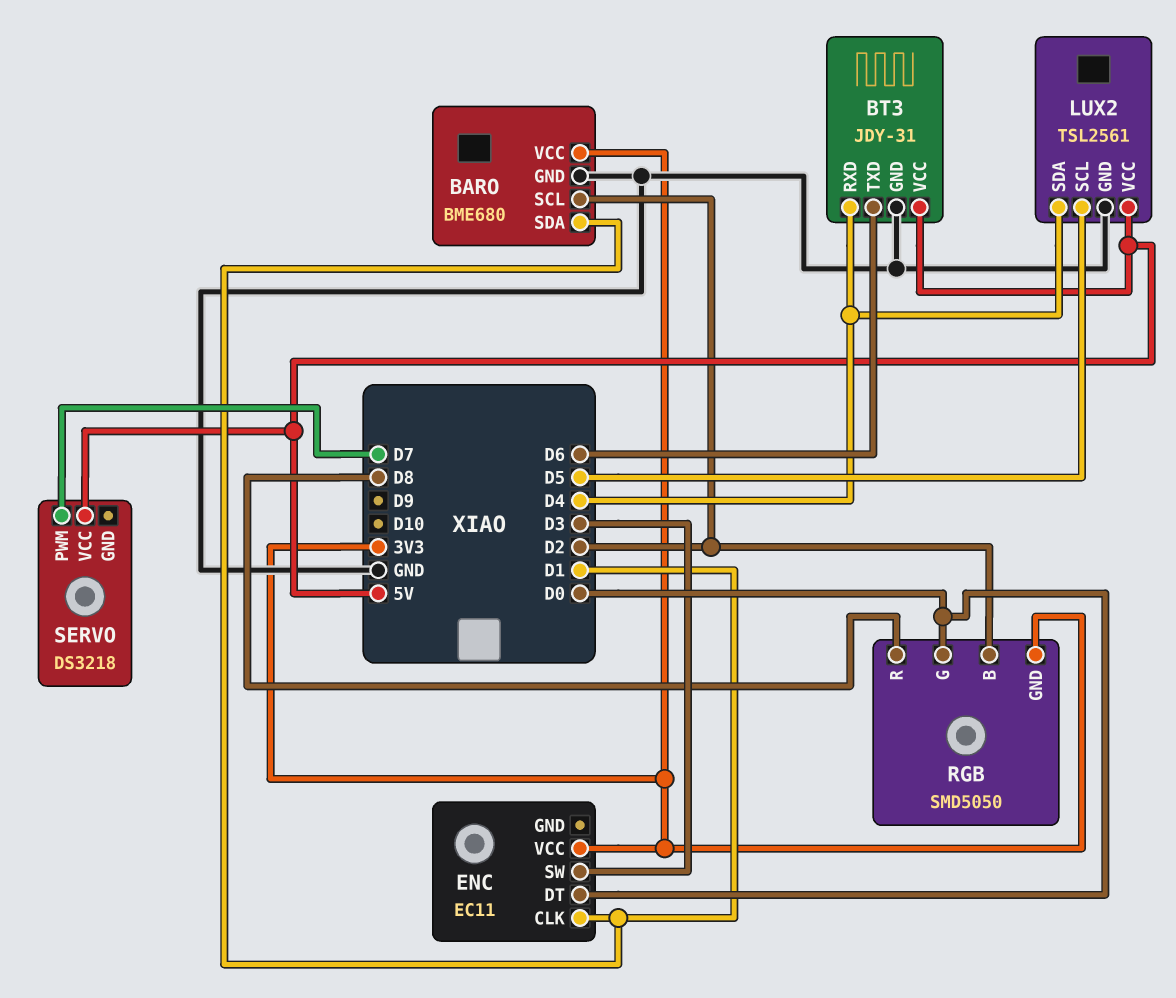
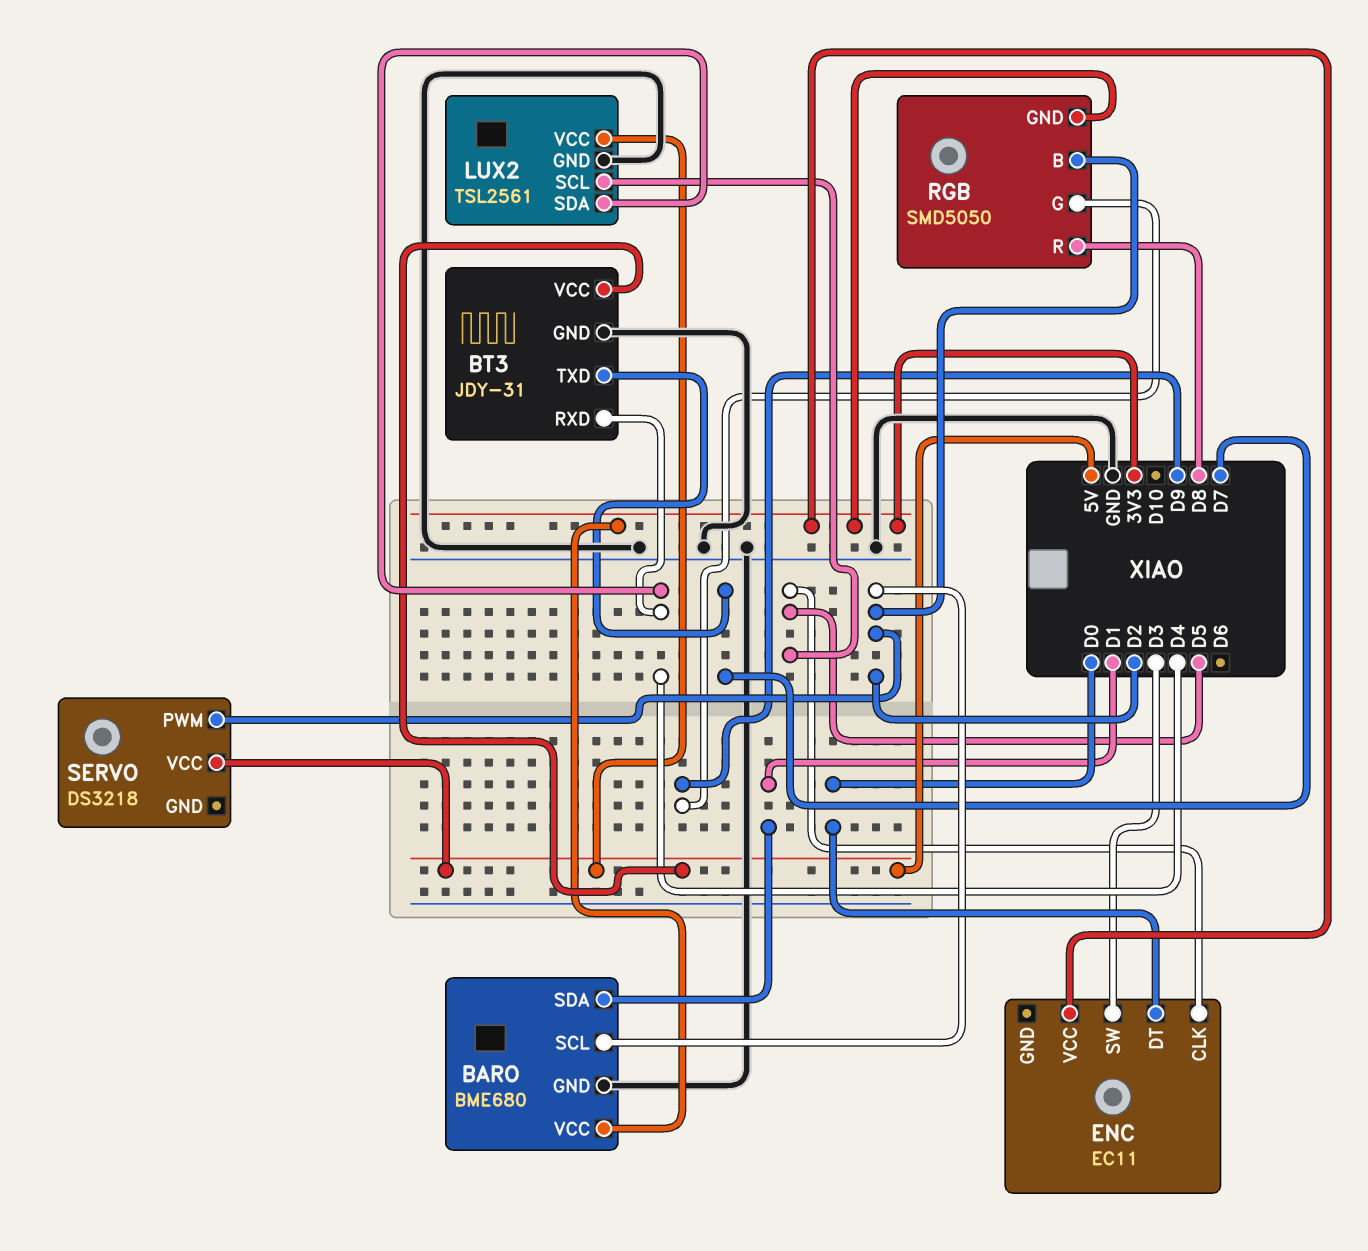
BT3 pin TXD: D6 -> D7
ENC pin CLK: D1 -> D5
RGB pin G: D0 -> D9
SERVO pin PWM: D7 -> D2

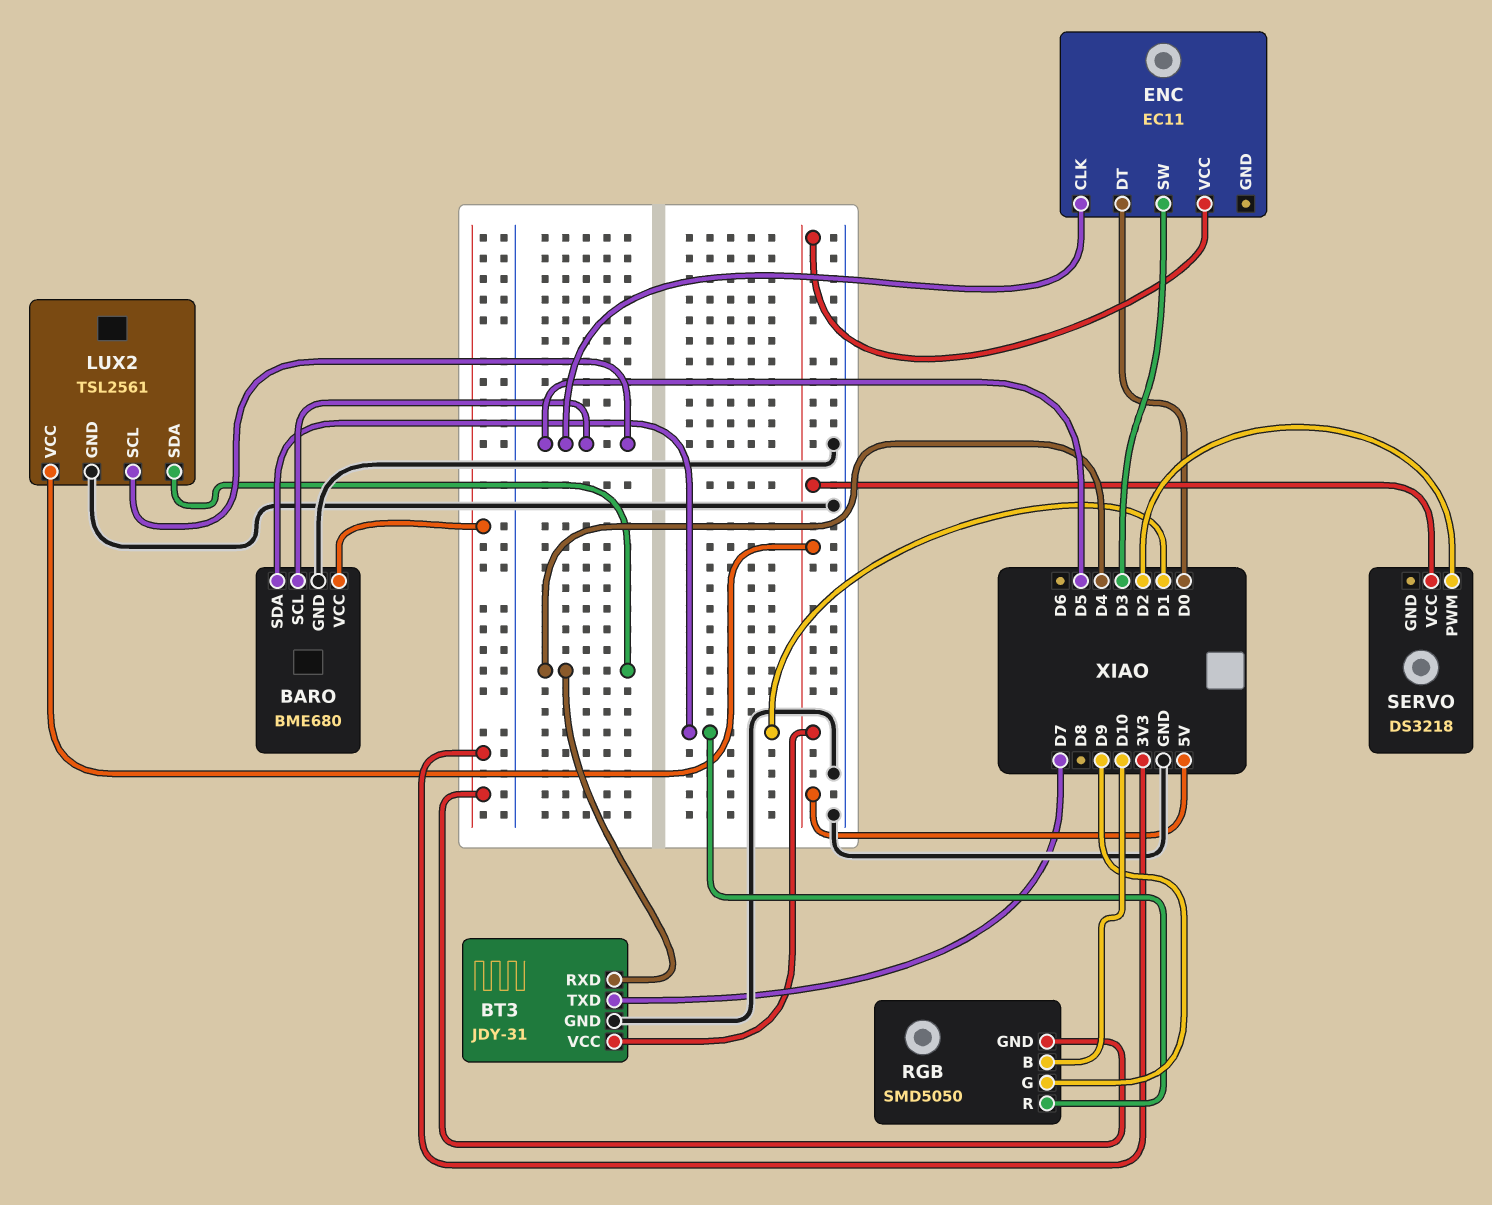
BARO pin SCL: D2 -> D5
ENC pin VCC: 3V3 -> 5V
RGB pin B: D2 -> D10
RGB pin R: D8 -> D1

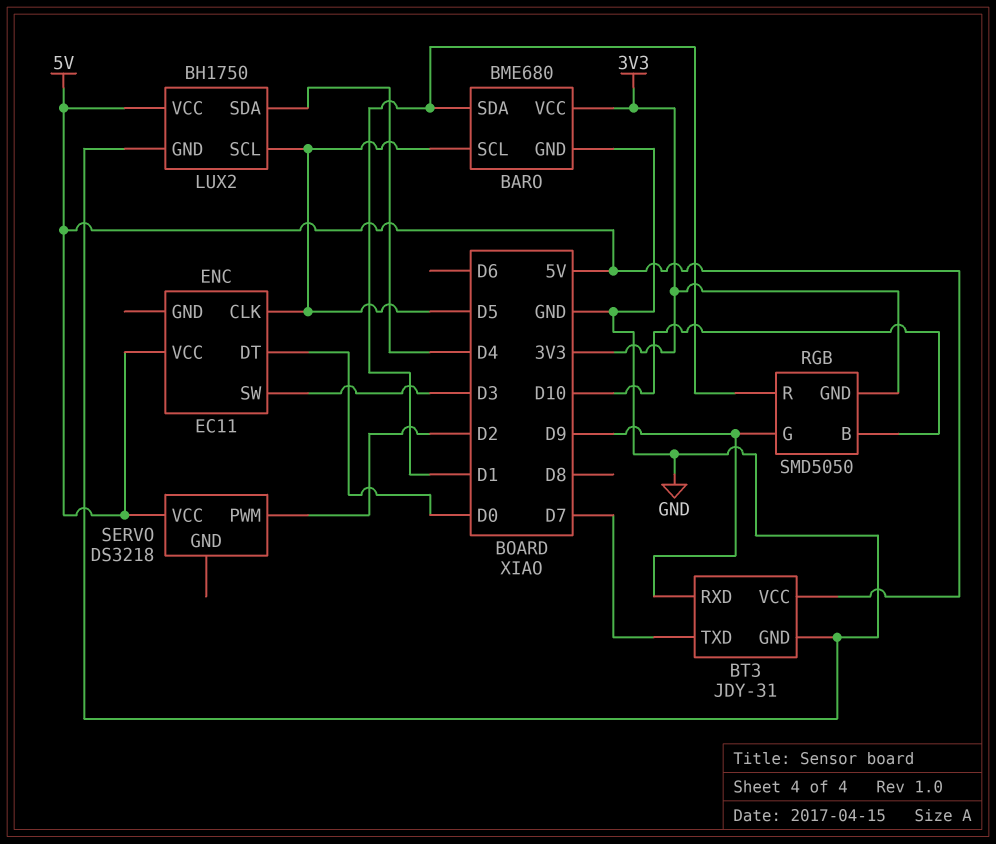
BT3 pin RXD: D4 -> D9
LUX2: TSL2561 -> BH1750

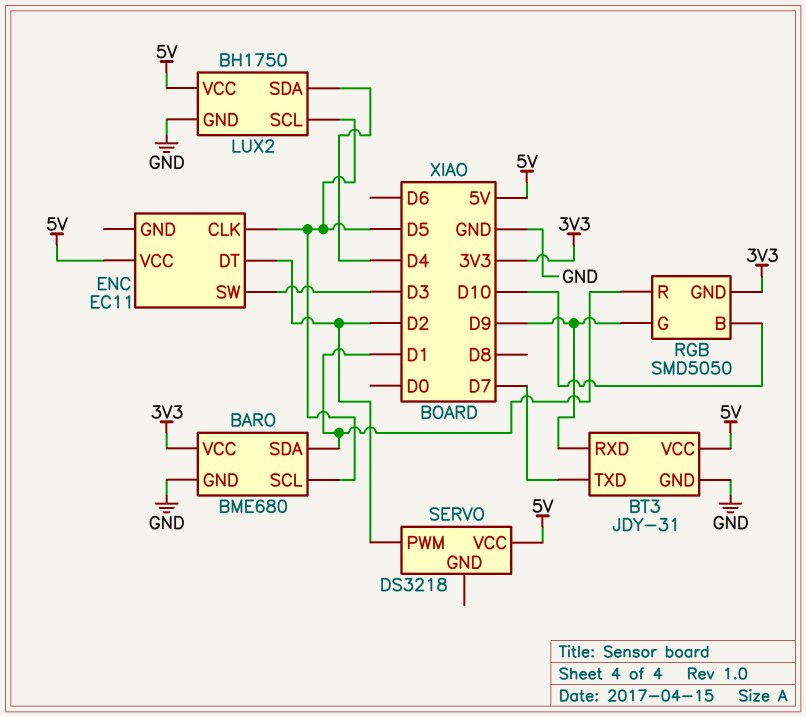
ENC pin DT: D0 -> D2

